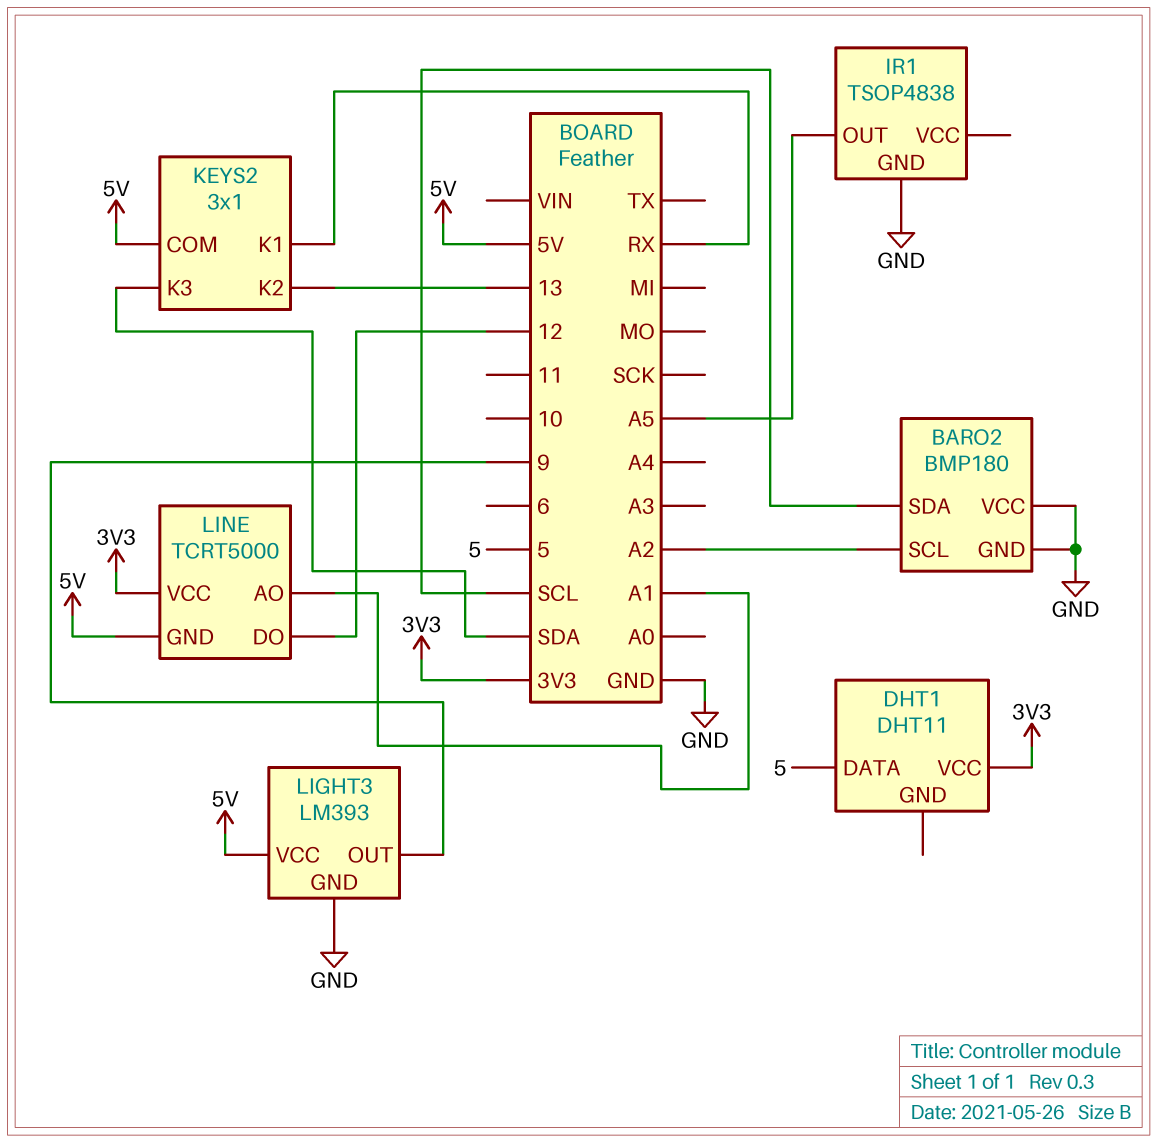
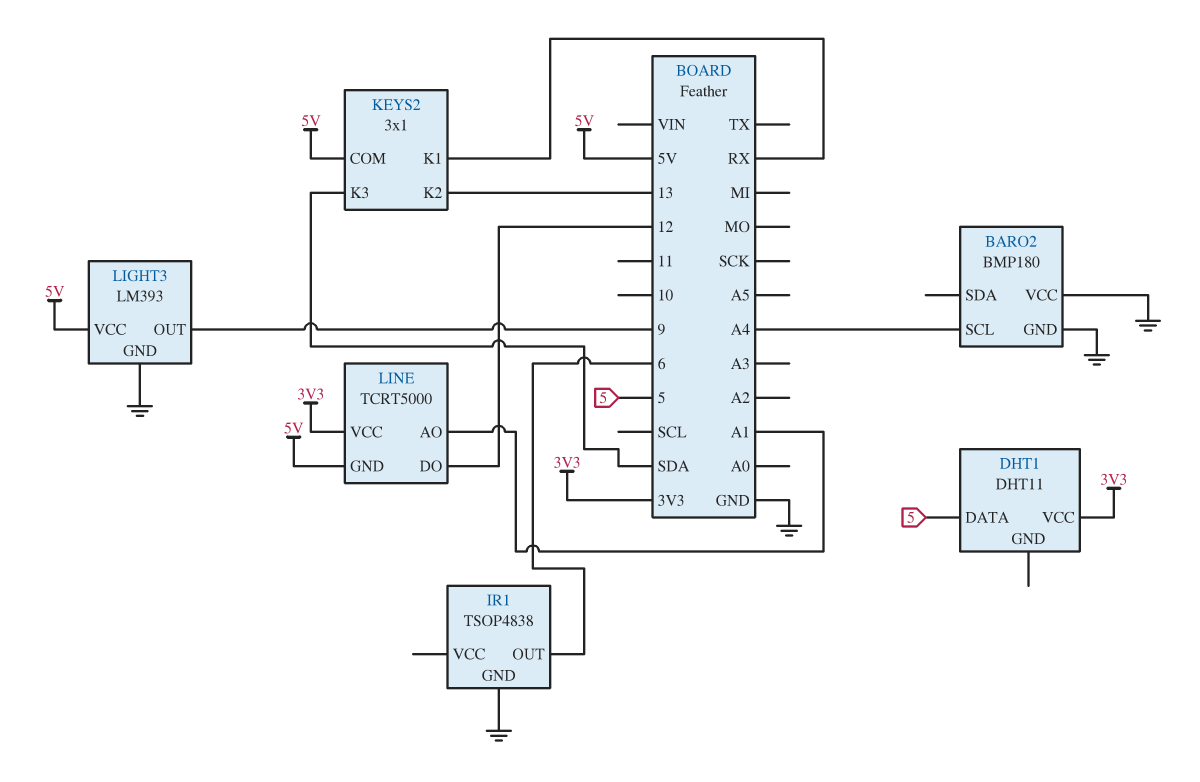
BARO2 pin SCL: A2 -> A4
BARO2 pin SDA: SCL -> none
IR1 pin OUT: A5 -> 6

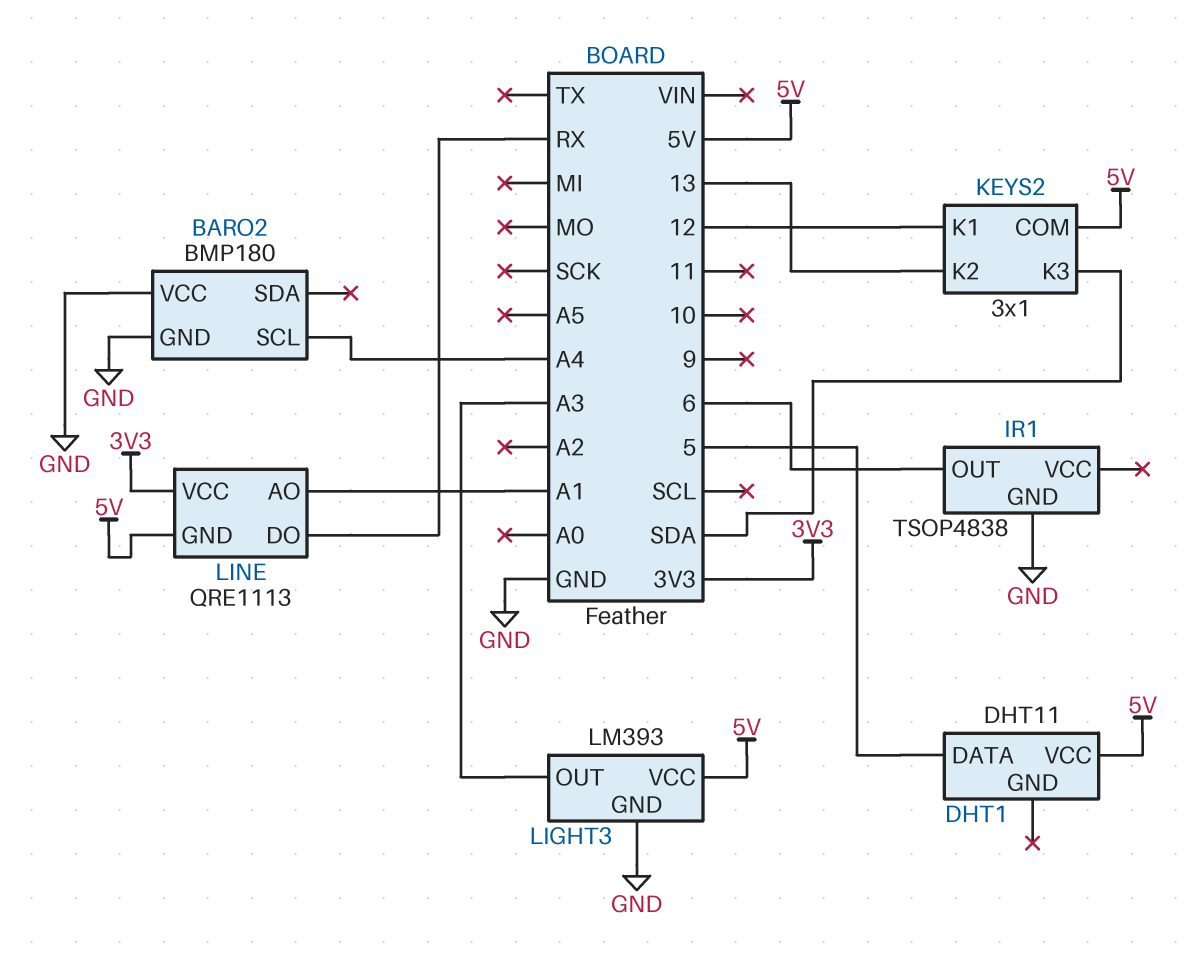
DHT1 pin VCC: 3V3 -> 5V
KEYS2 pin K1: RX -> 12
LIGHT3 pin OUT: 9 -> A3
LINE: TCRT5000 -> QRE1113
LINE pin DO: 12 -> RX

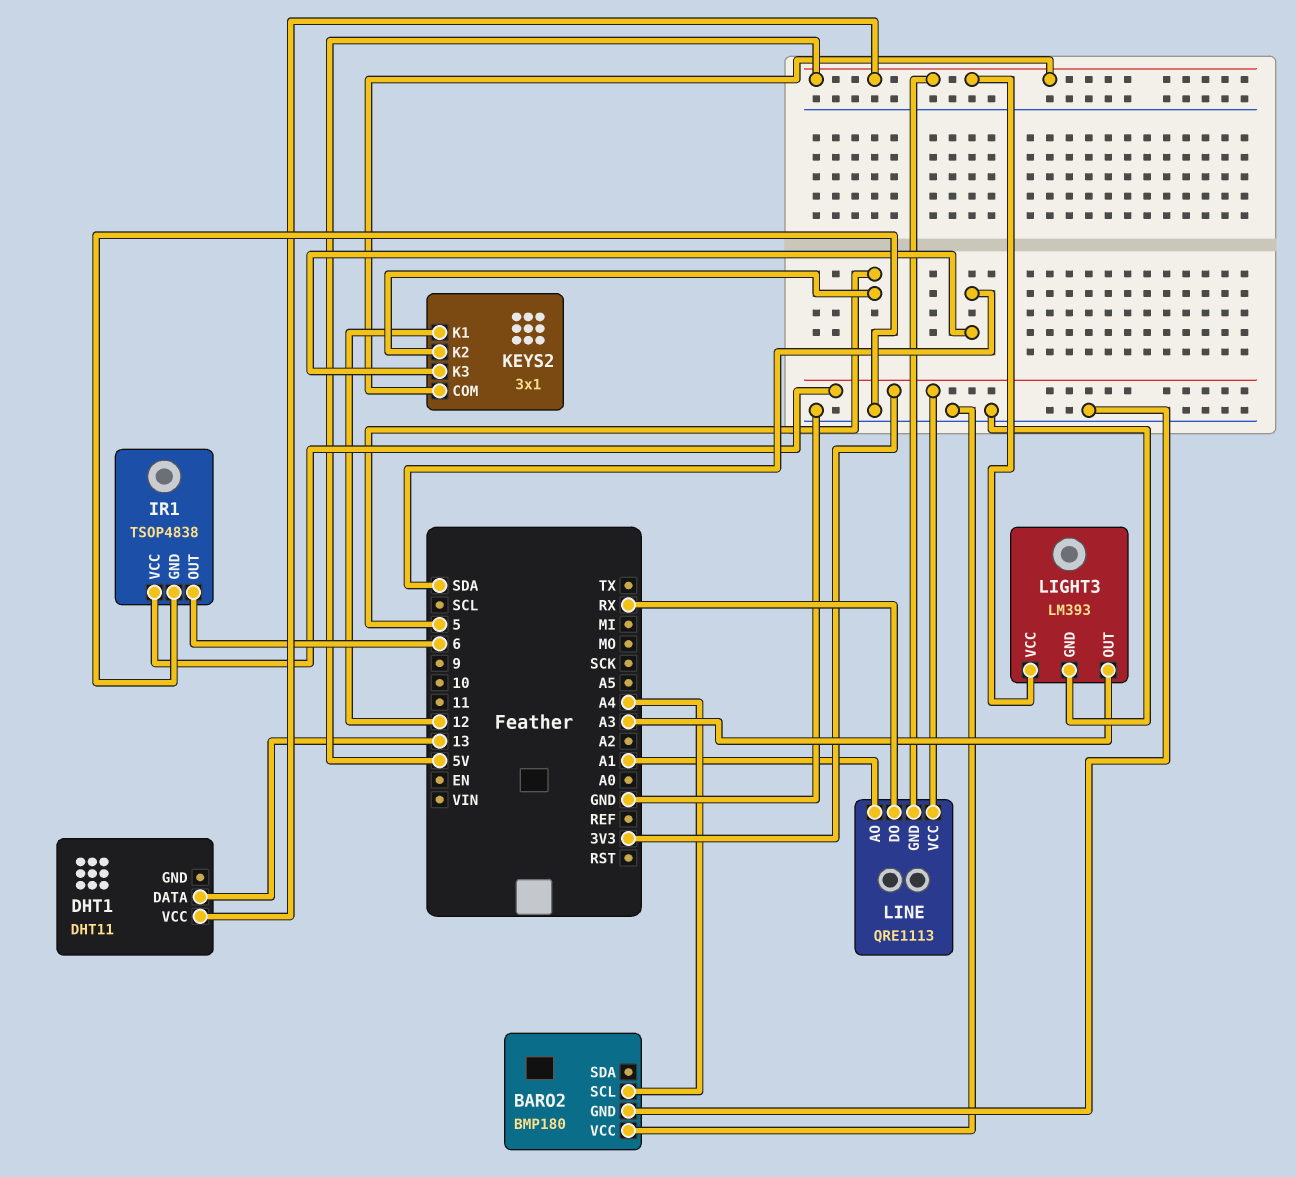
DHT1 pin DATA: 5 -> 13
IR1 pin VCC: none -> 3V3
KEYS2 pin K2: 13 -> 5

